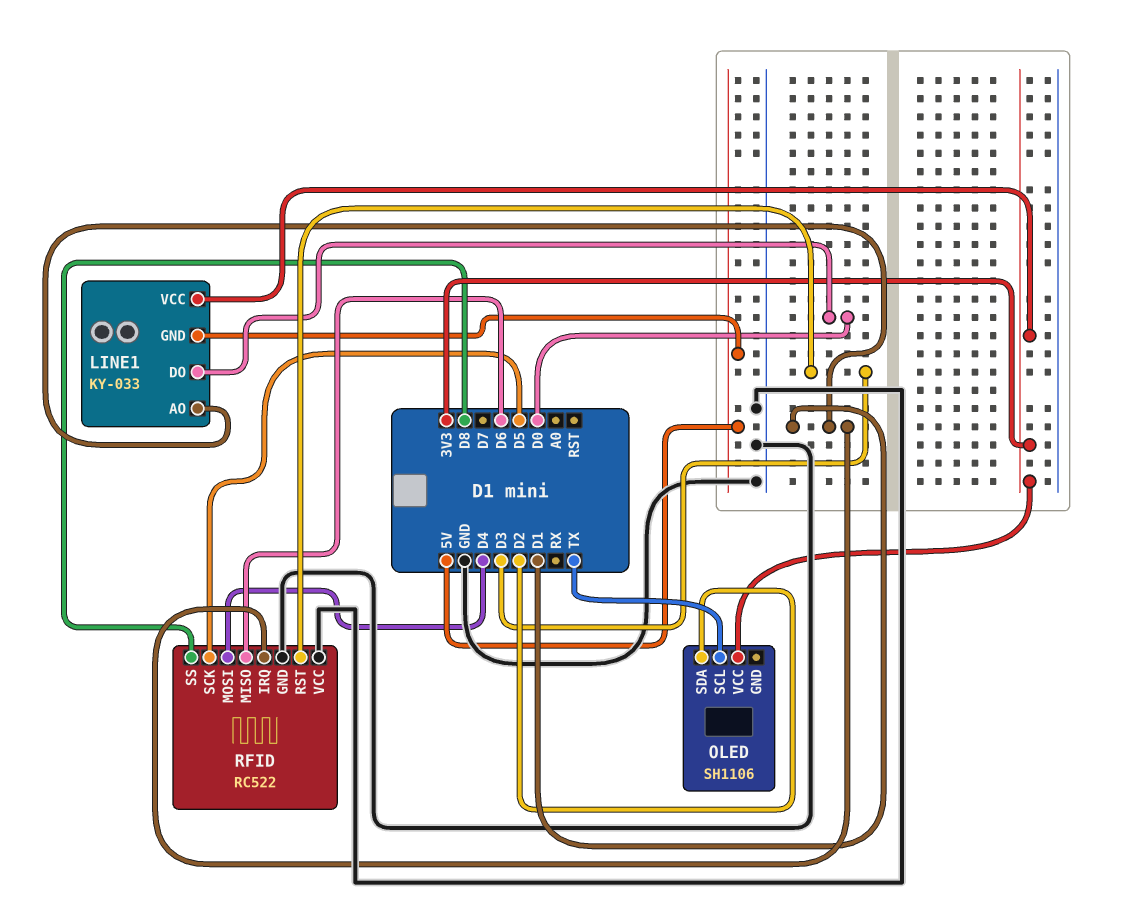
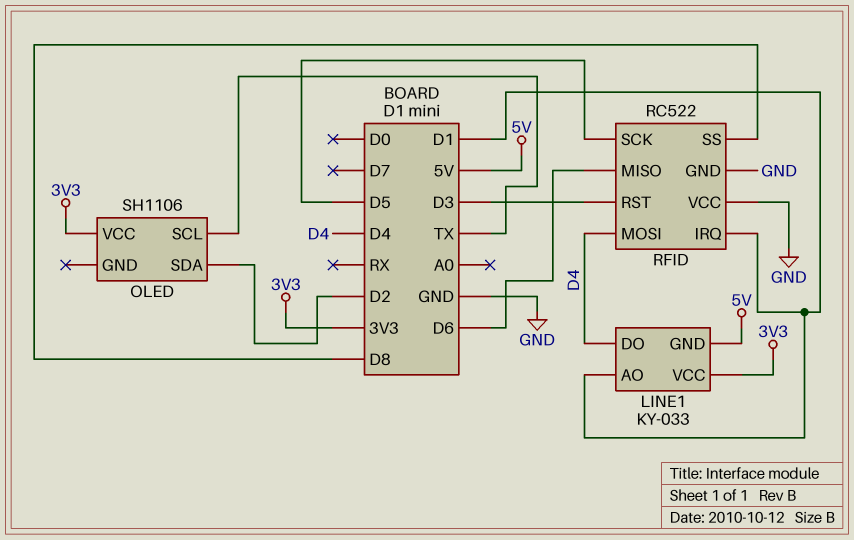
LINE1 pin DO: D0 -> D4

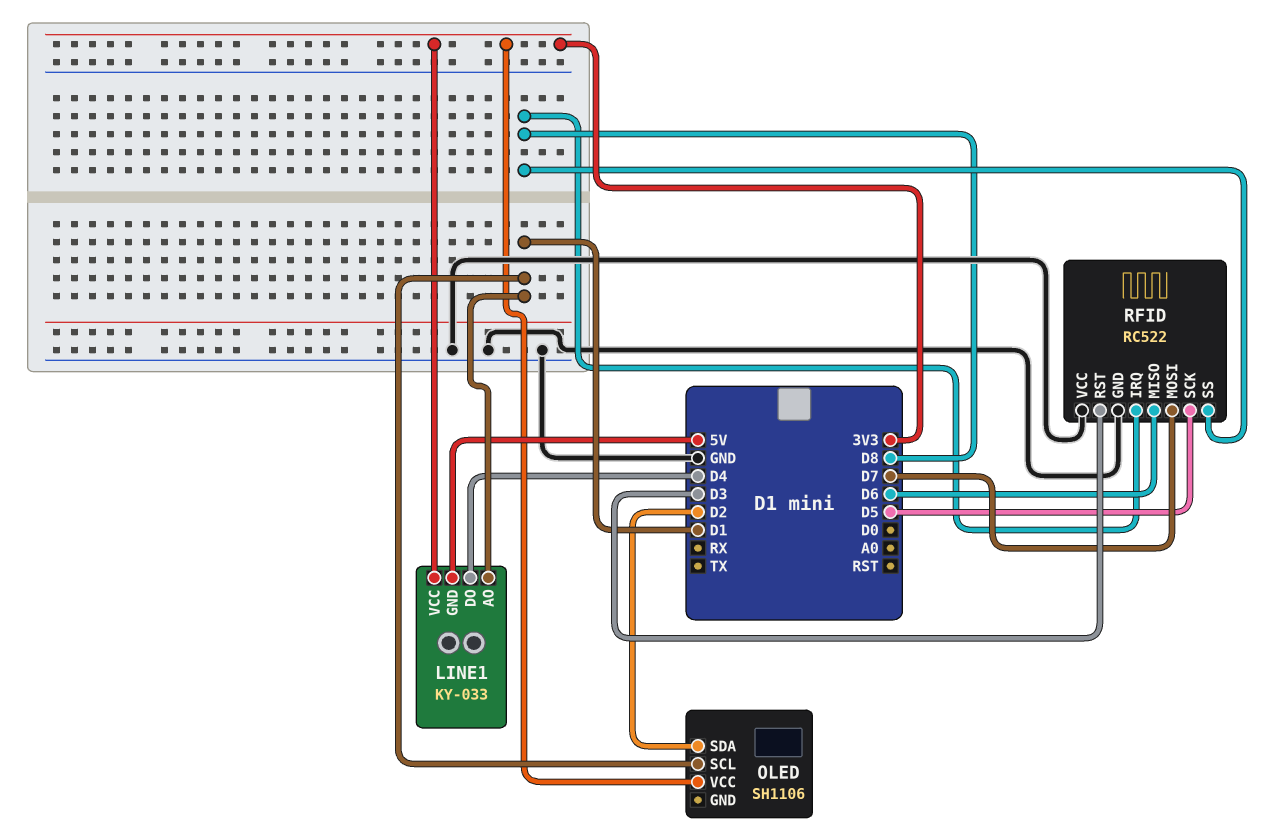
OLED pin SCL: TX -> D1
RFID pin IRQ: D1 -> D8
RFID pin MOSI: D4 -> D7

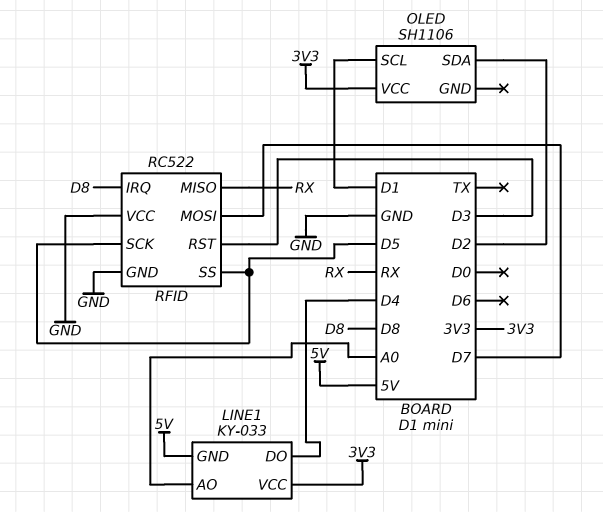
LINE1 pin AO: D1 -> A0
RFID pin MISO: D6 -> RX
RFID pin SS: D8 -> D5

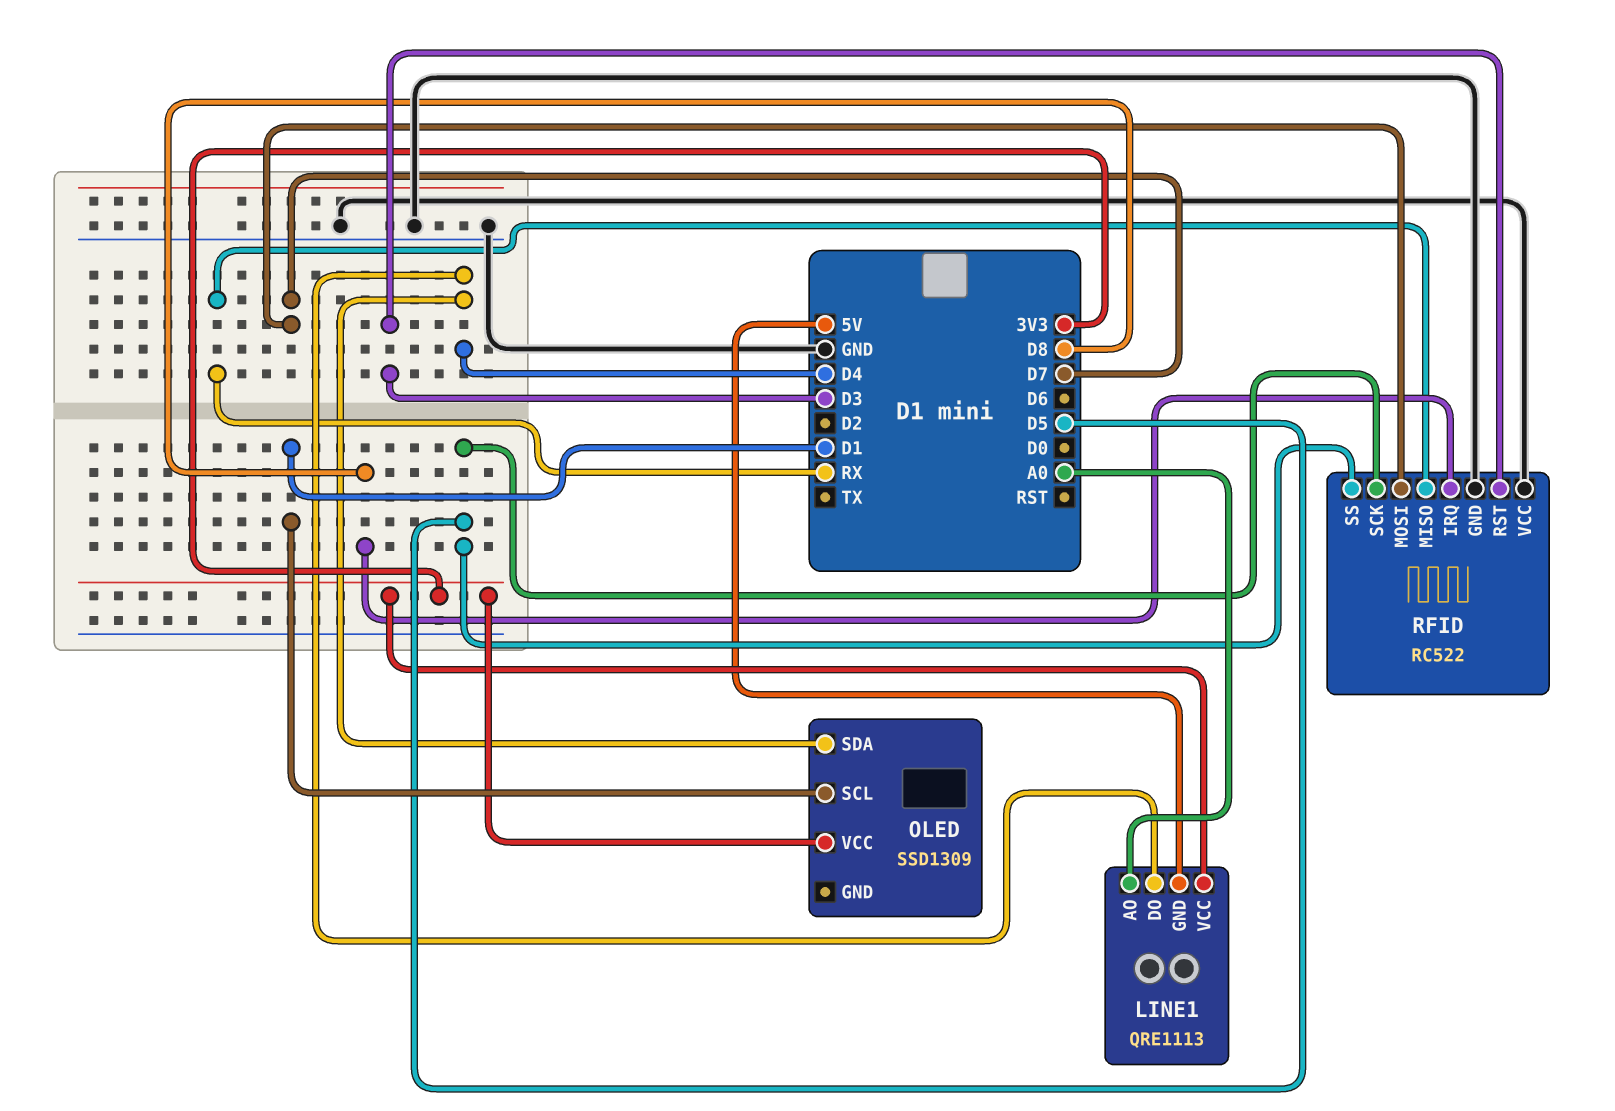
LINE1: KY-033 -> QRE1113
OLED: SH1106 -> SSD1309
OLED pin SDA: D2 -> D4

